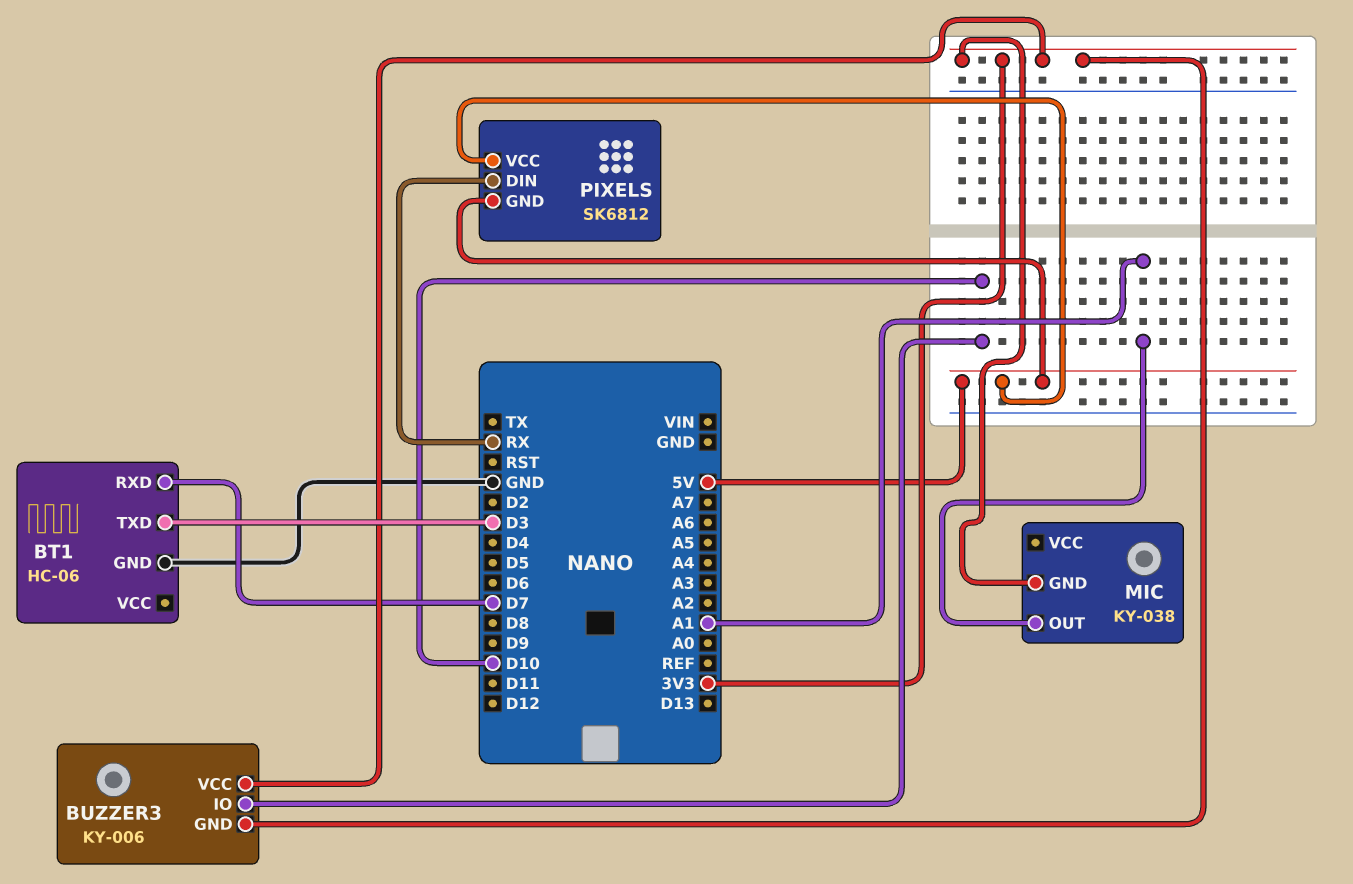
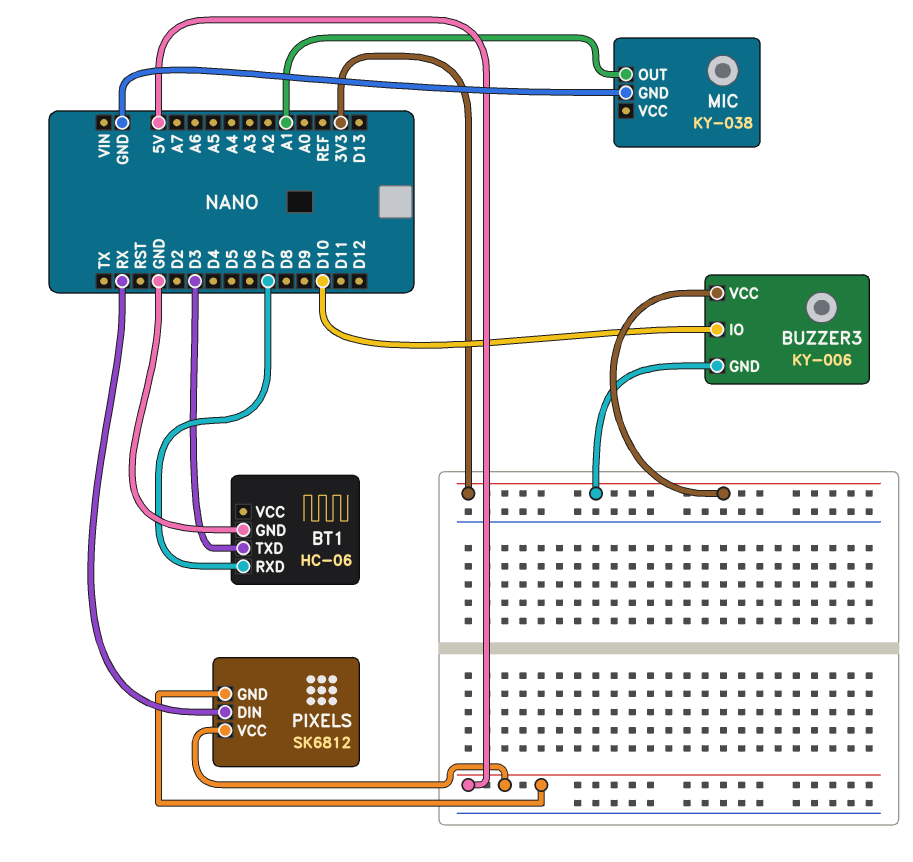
MIC pin GND: 3V3 -> GND

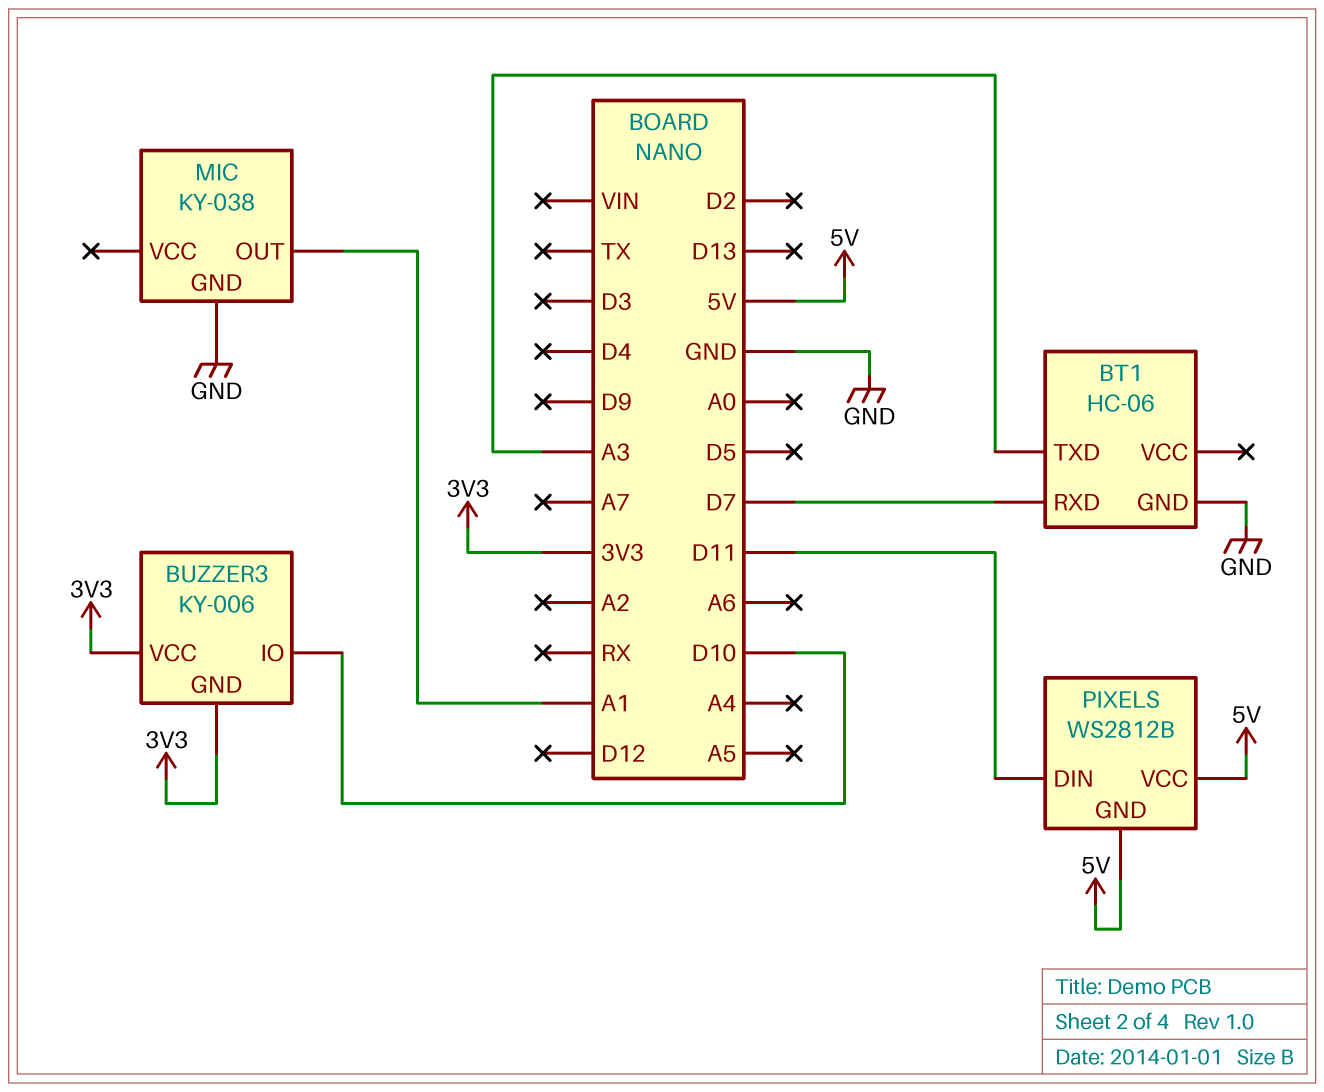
BT1 pin TXD: D3 -> A3
PIXELS: SK6812 -> WS2812B
PIXELS pin DIN: RX -> D11

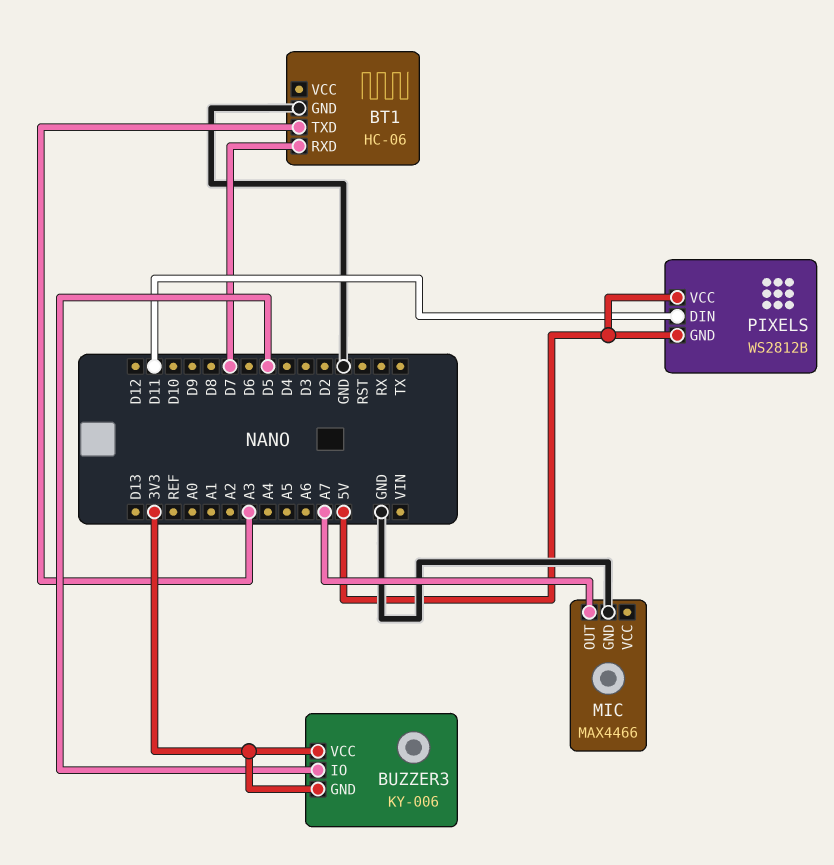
BUZZER3 pin IO: D10 -> D5
MIC: KY-038 -> MAX4466
MIC pin OUT: A1 -> A7

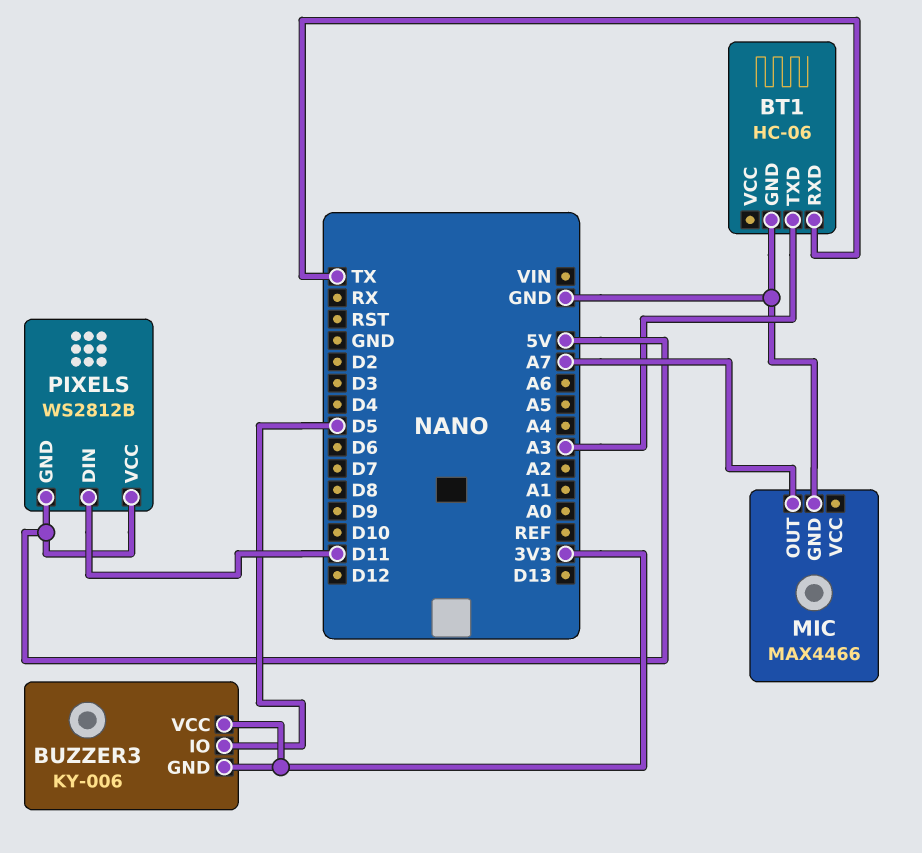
BT1 pin RXD: D7 -> TX

